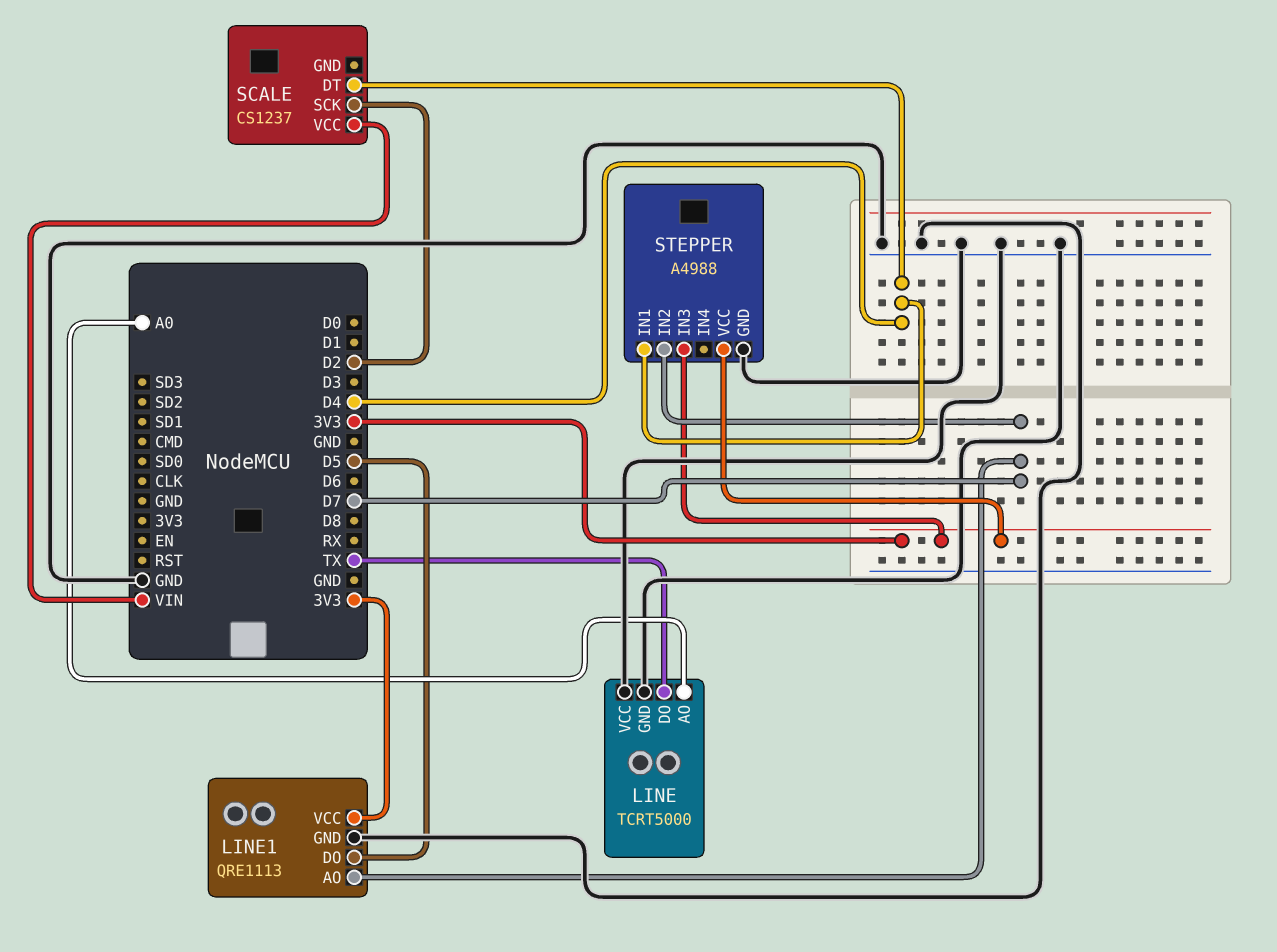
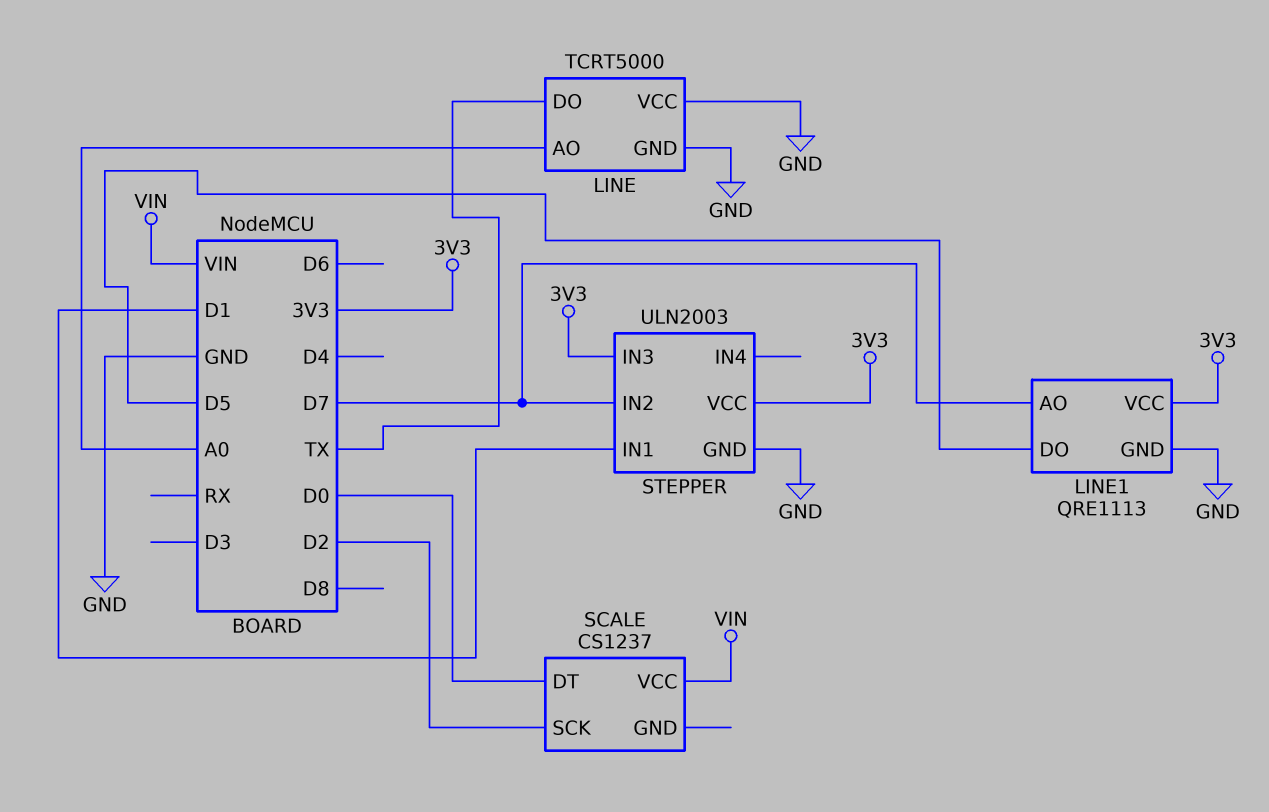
SCALE pin DT: D4 -> D0
STEPPER: A4988 -> ULN2003
STEPPER pin IN1: D4 -> D1

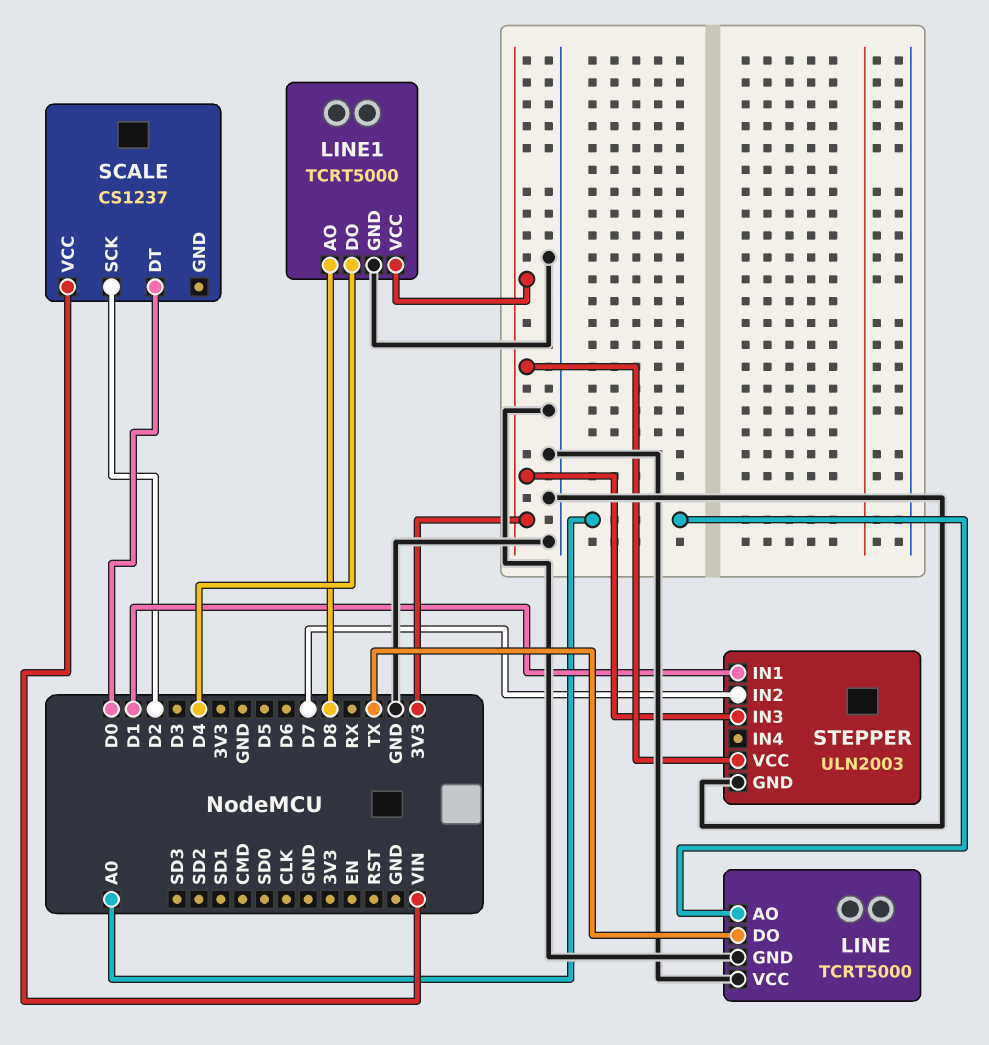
LINE1: QRE1113 -> TCRT5000
LINE1 pin AO: D7 -> D8
LINE1 pin DO: D5 -> D4

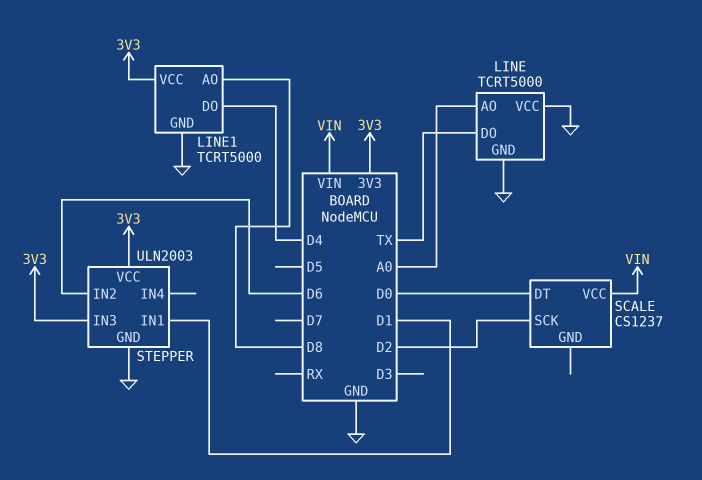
STEPPER pin IN2: D7 -> D6

